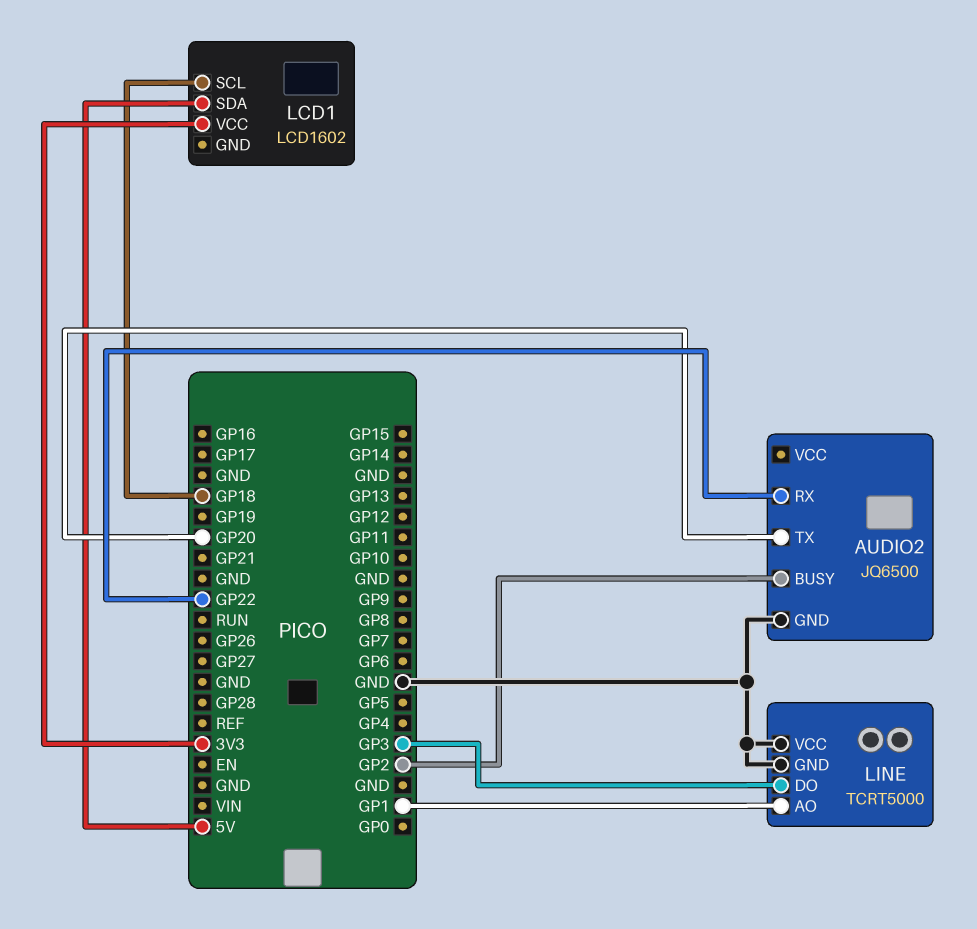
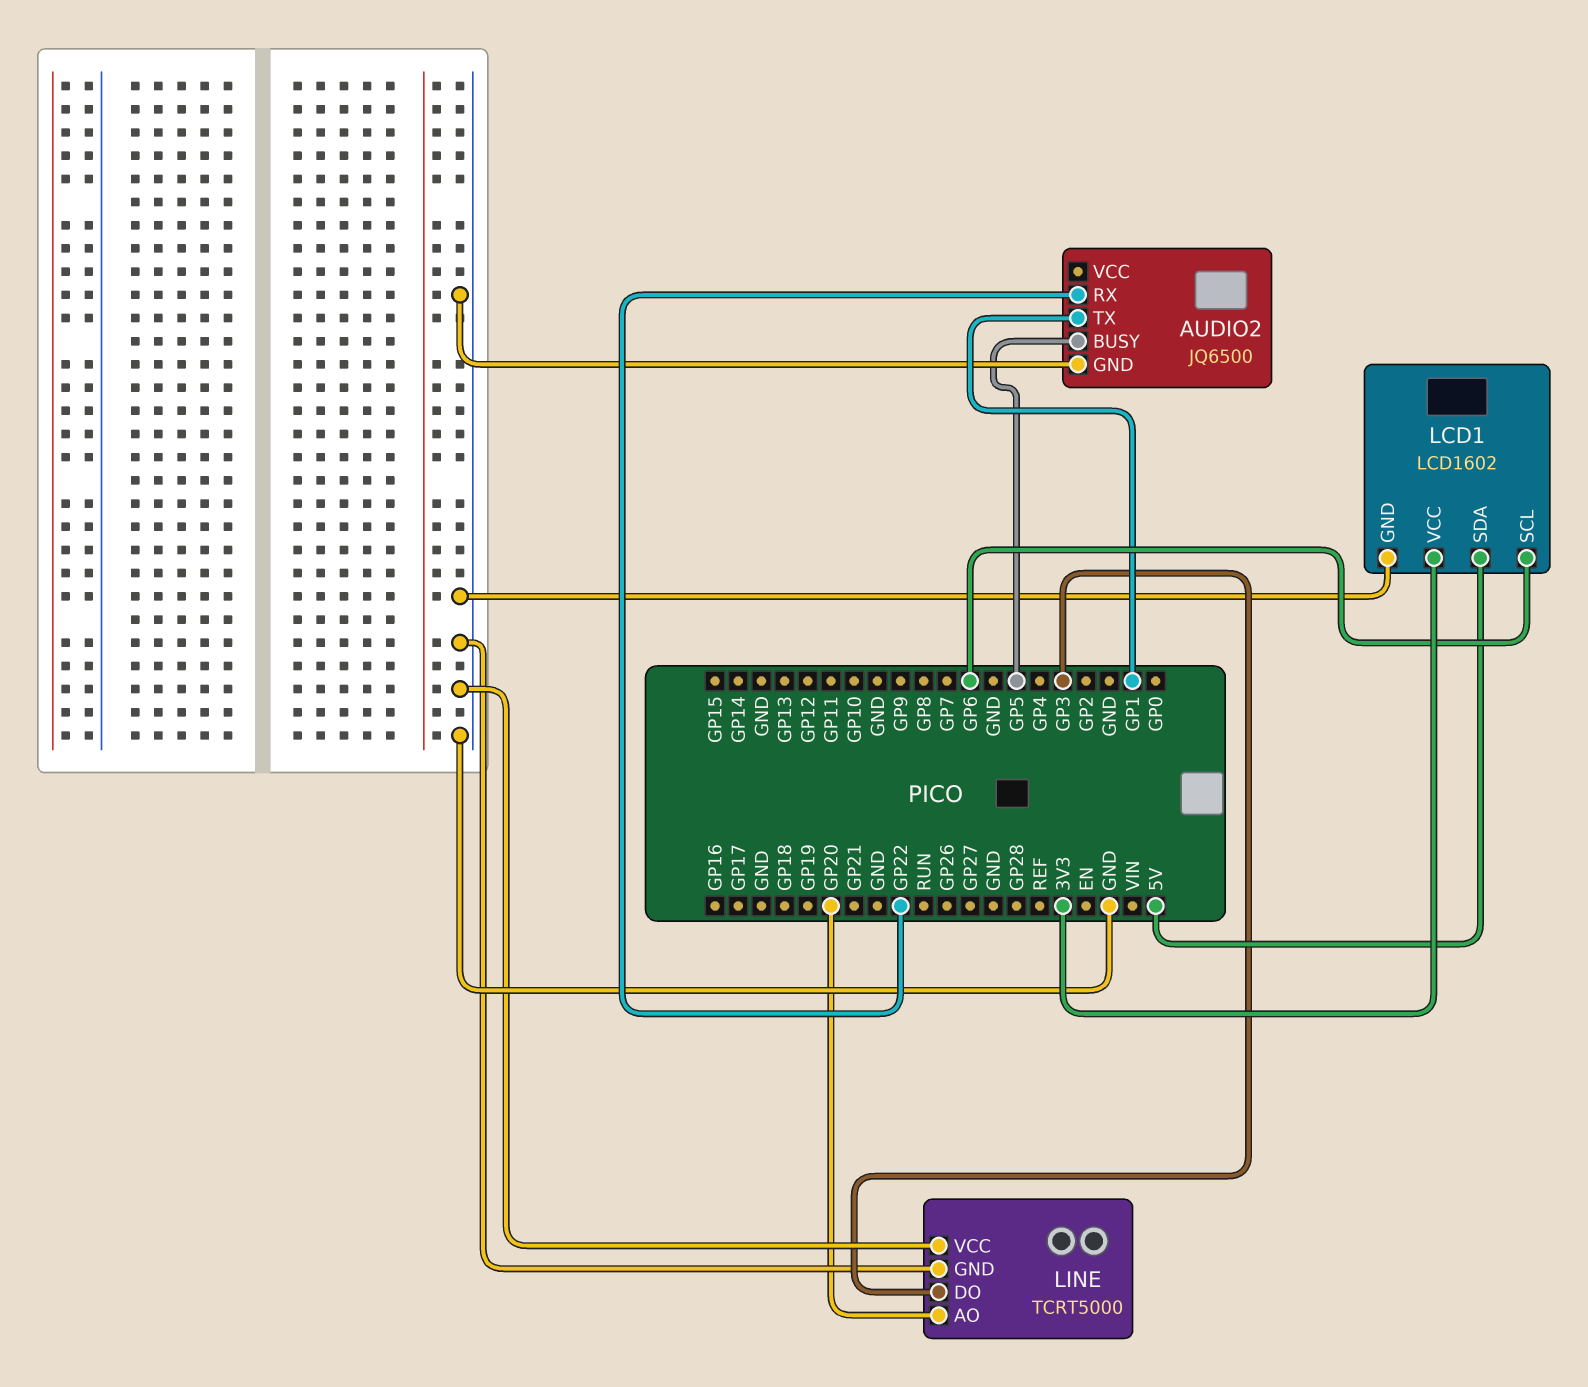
AUDIO2 pin BUSY: GP2 -> GP5
AUDIO2 pin TX: GP20 -> GP1
LCD1 pin GND: none -> GND
LCD1 pin SCL: GP18 -> GP6
LINE pin AO: GP1 -> GP20

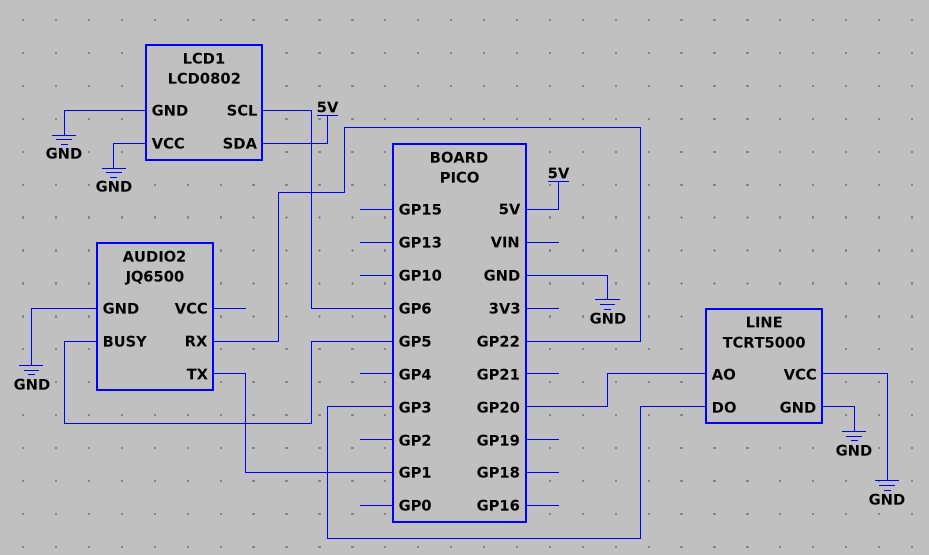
LCD1: LCD1602 -> LCD0802
LCD1 pin VCC: 3V3 -> GND

